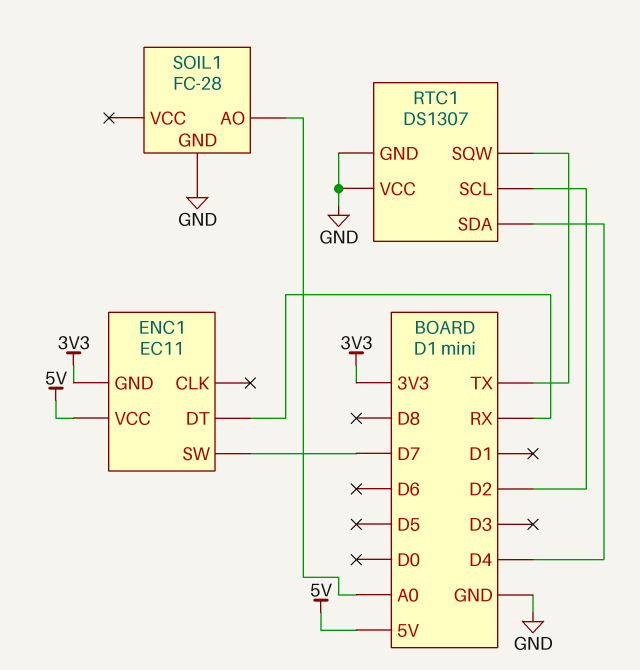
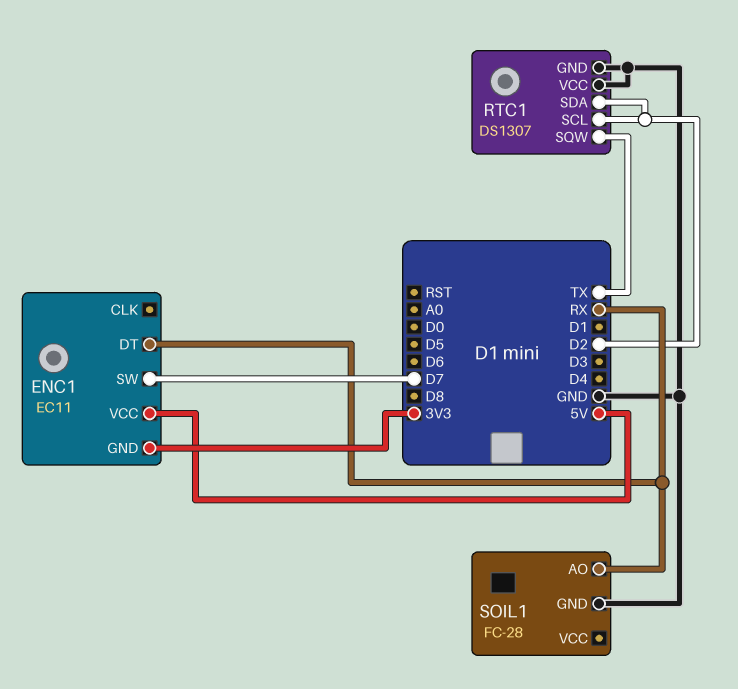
RTC1 pin SDA: D4 -> D2
SOIL1 pin AO: A0 -> RX

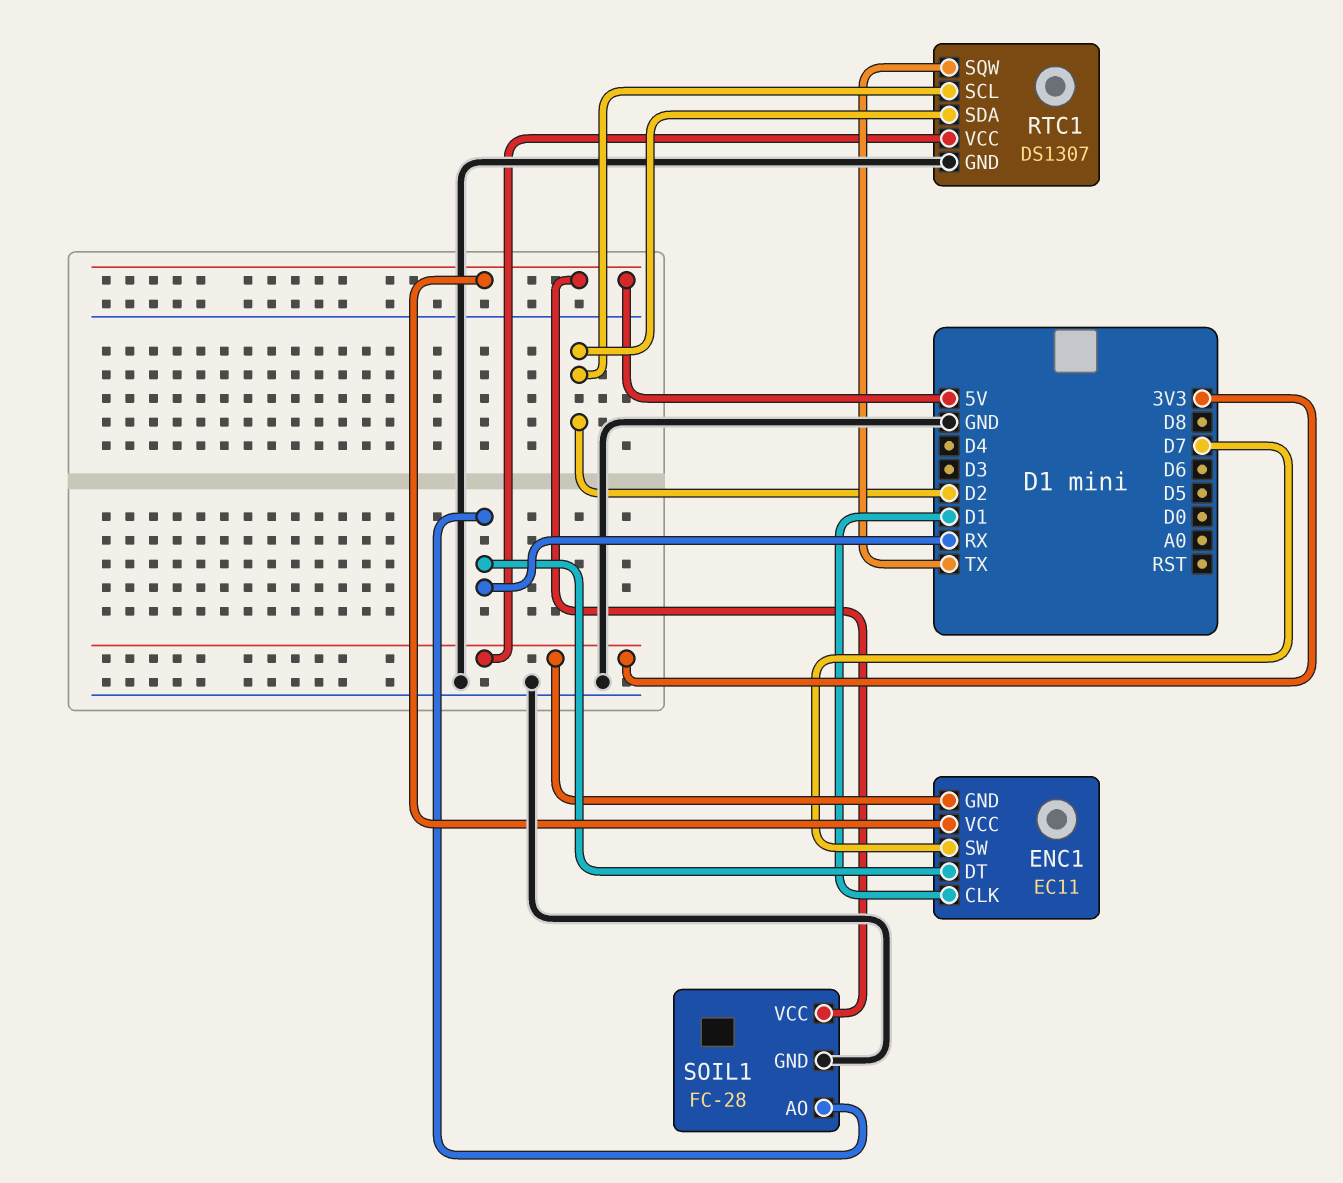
ENC1 pin CLK: none -> D1
RTC1 pin VCC: GND -> 3V3
SOIL1 pin VCC: none -> 5V

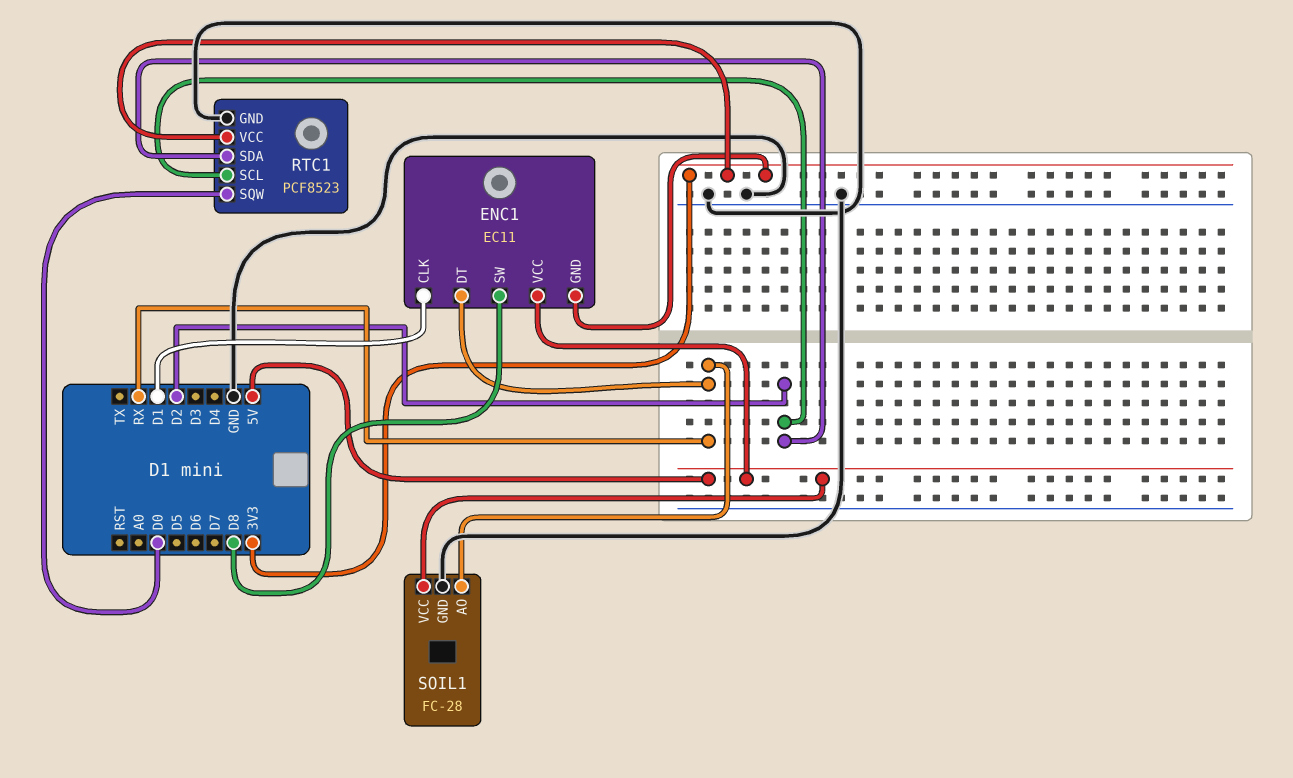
ENC1 pin SW: D7 -> D8
RTC1: DS1307 -> PCF8523
RTC1 pin SQW: TX -> D0

